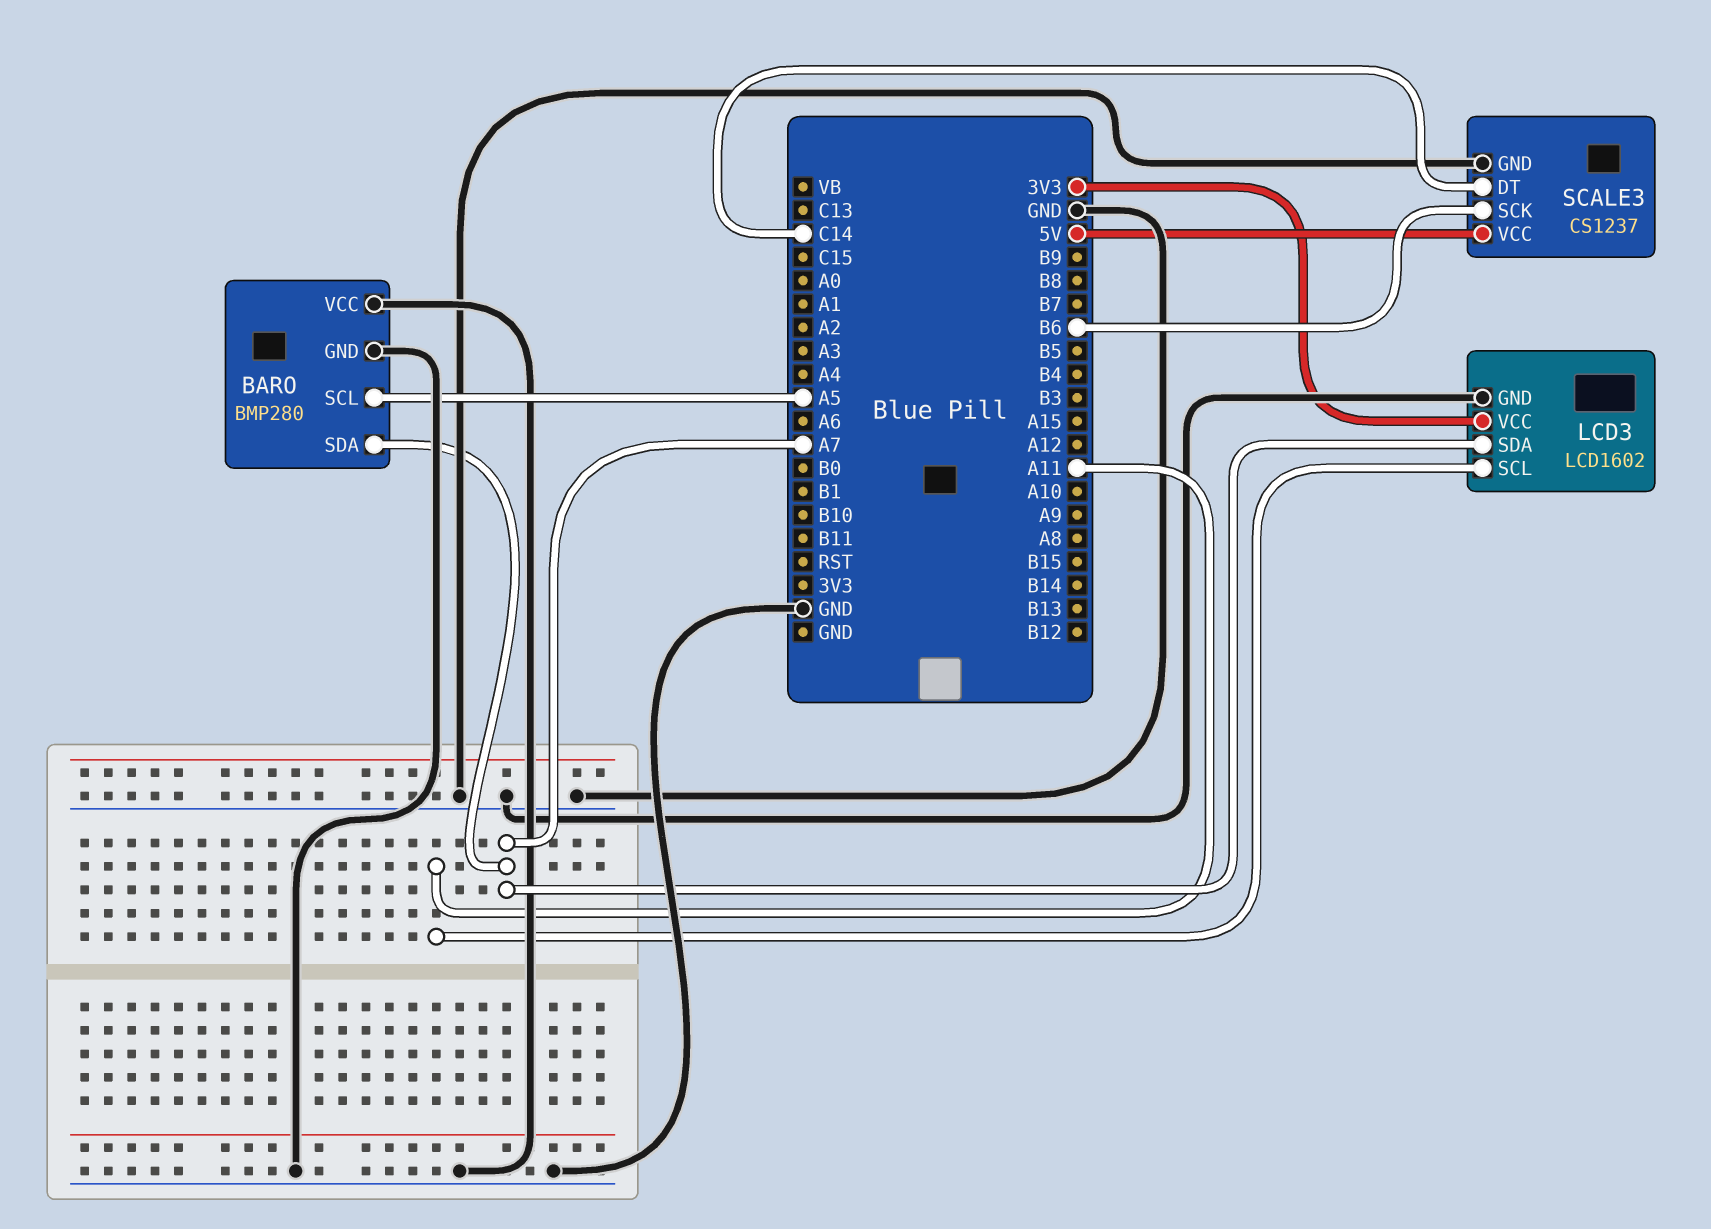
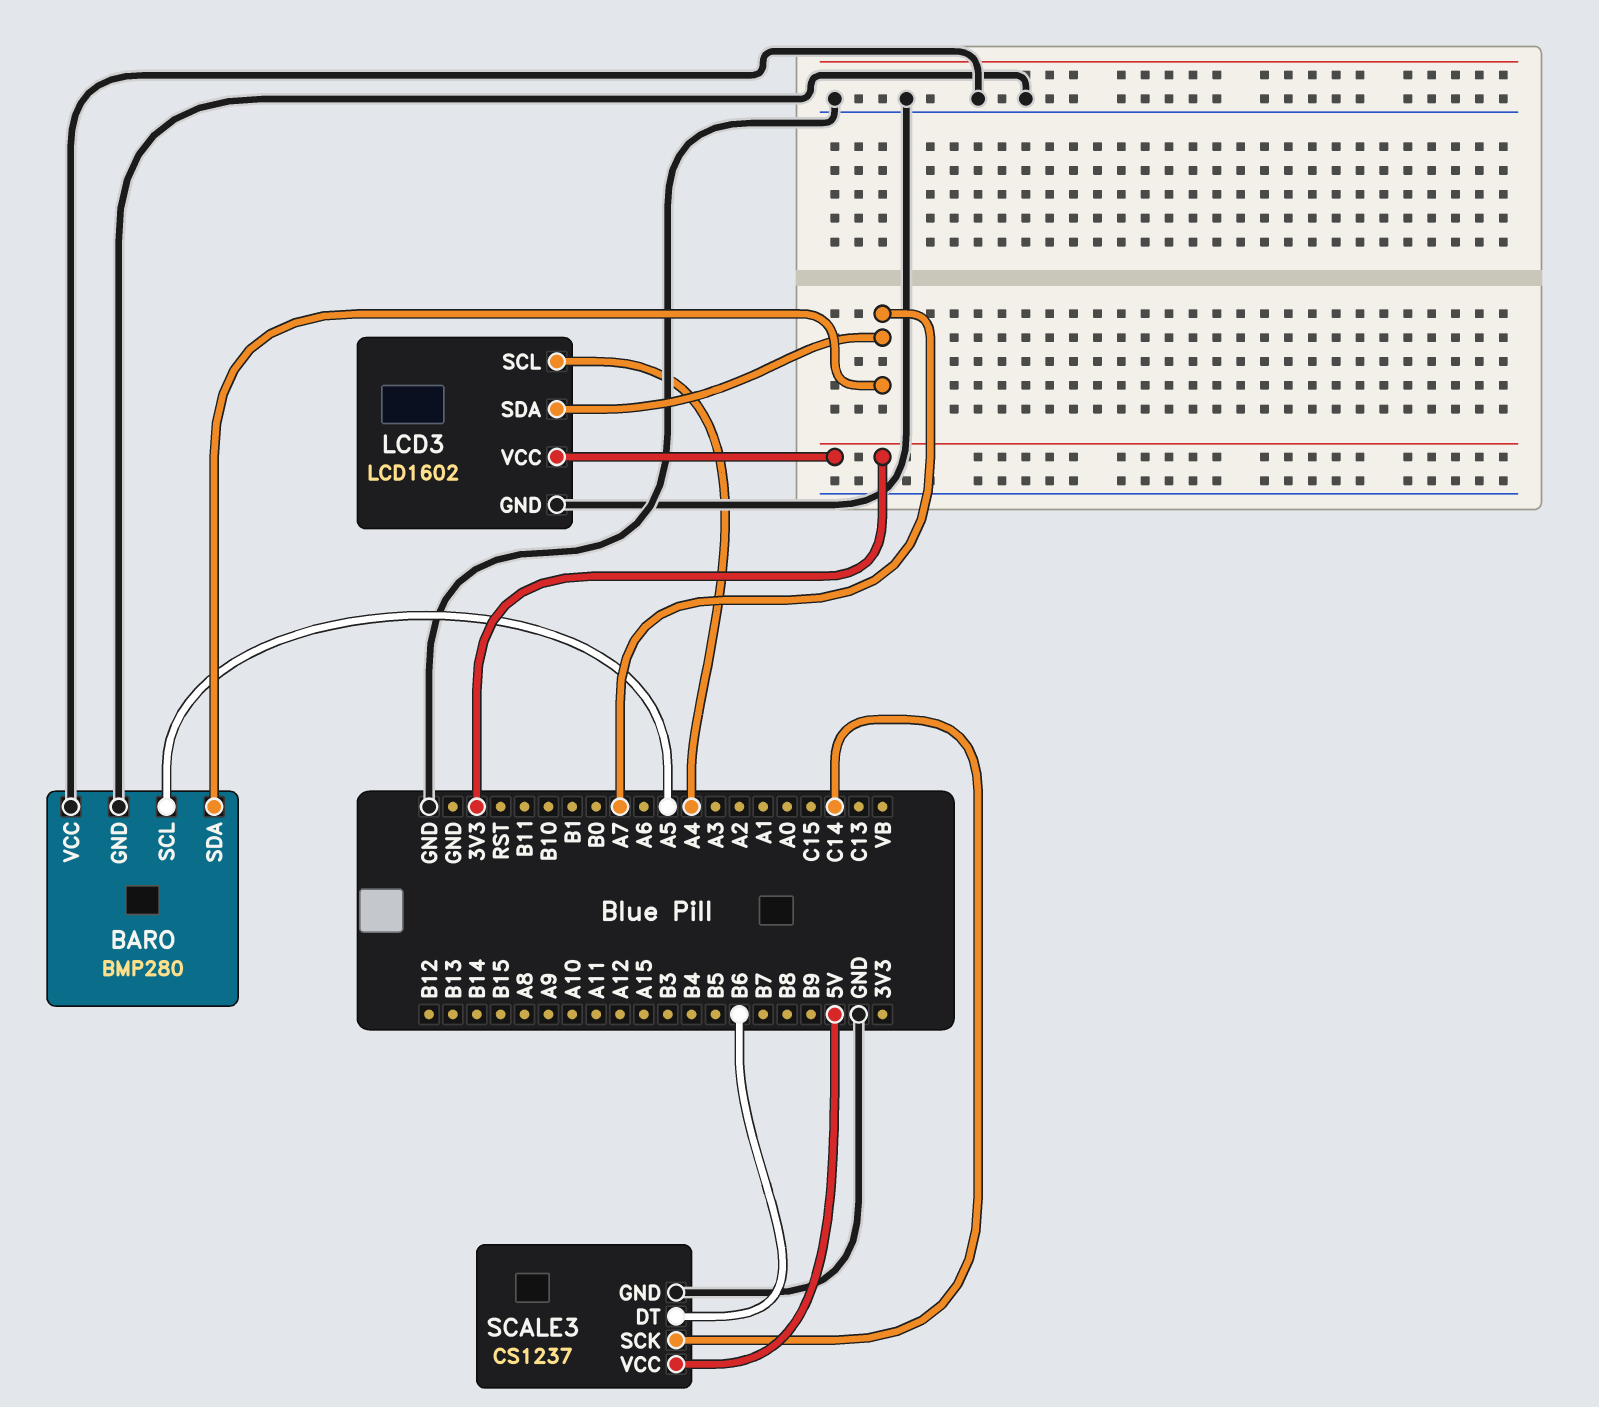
LCD3 pin SCL: A11 -> A4
SCALE3 pin DT: C14 -> B6
SCALE3 pin SCK: B6 -> C14

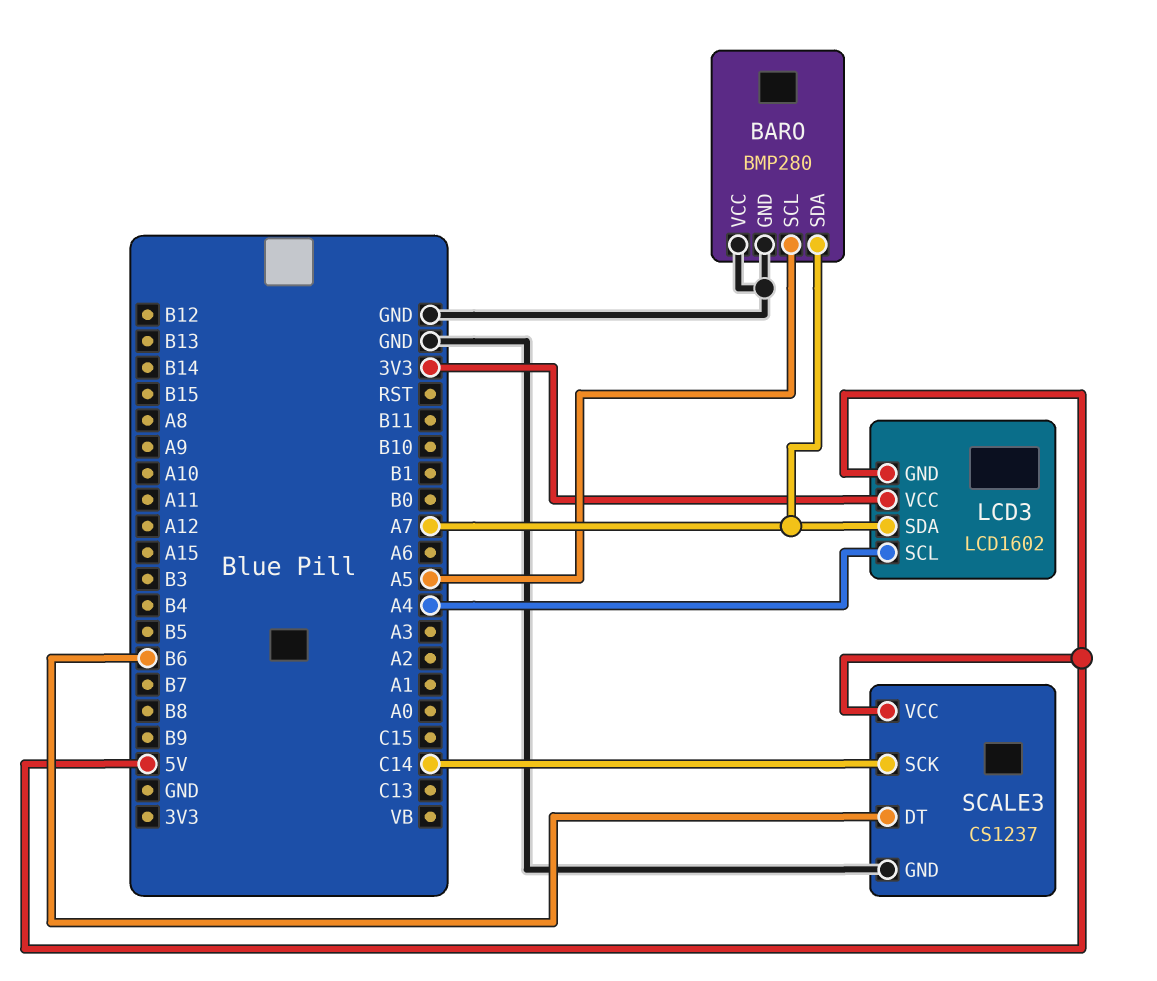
LCD3 pin GND: GND -> 5V

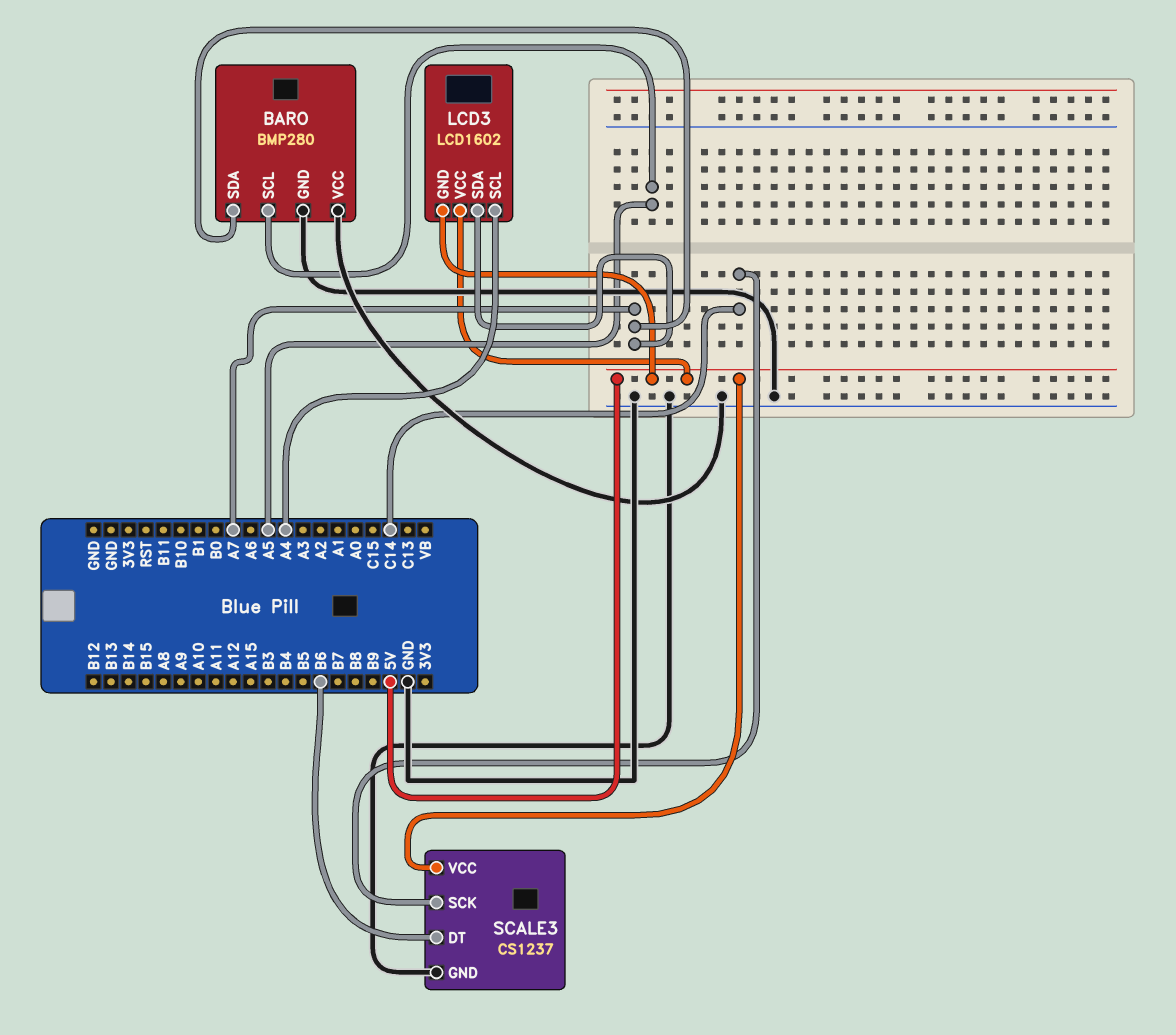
LCD3 pin VCC: 3V3 -> 5V

